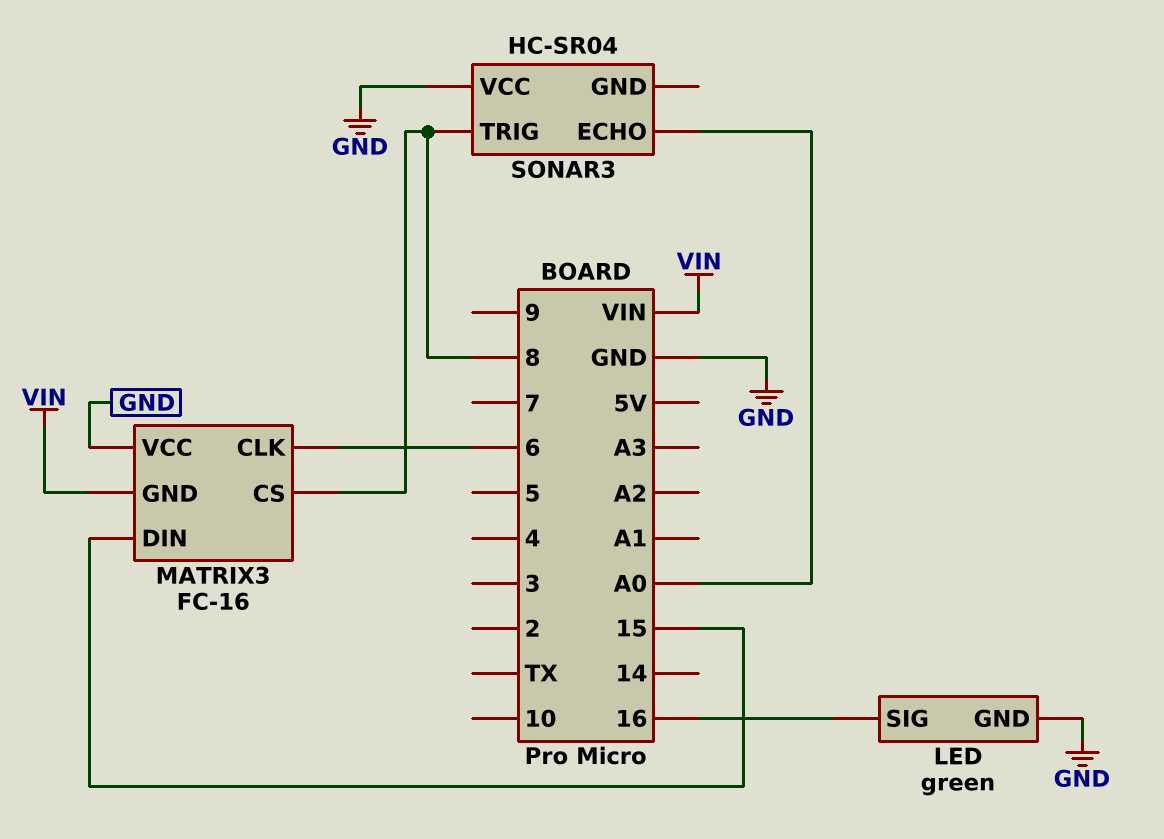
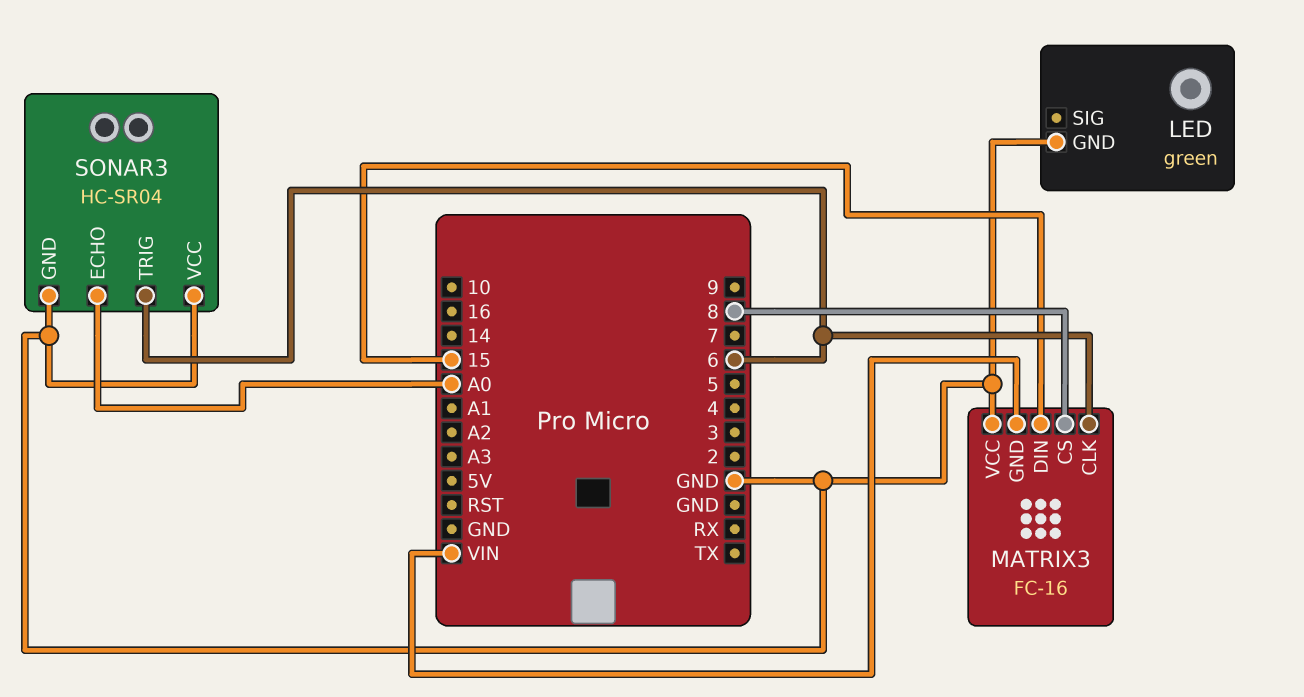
LED pin SIG: 16 -> none
SONAR3 pin GND: none -> GND
SONAR3 pin TRIG: 8 -> 6

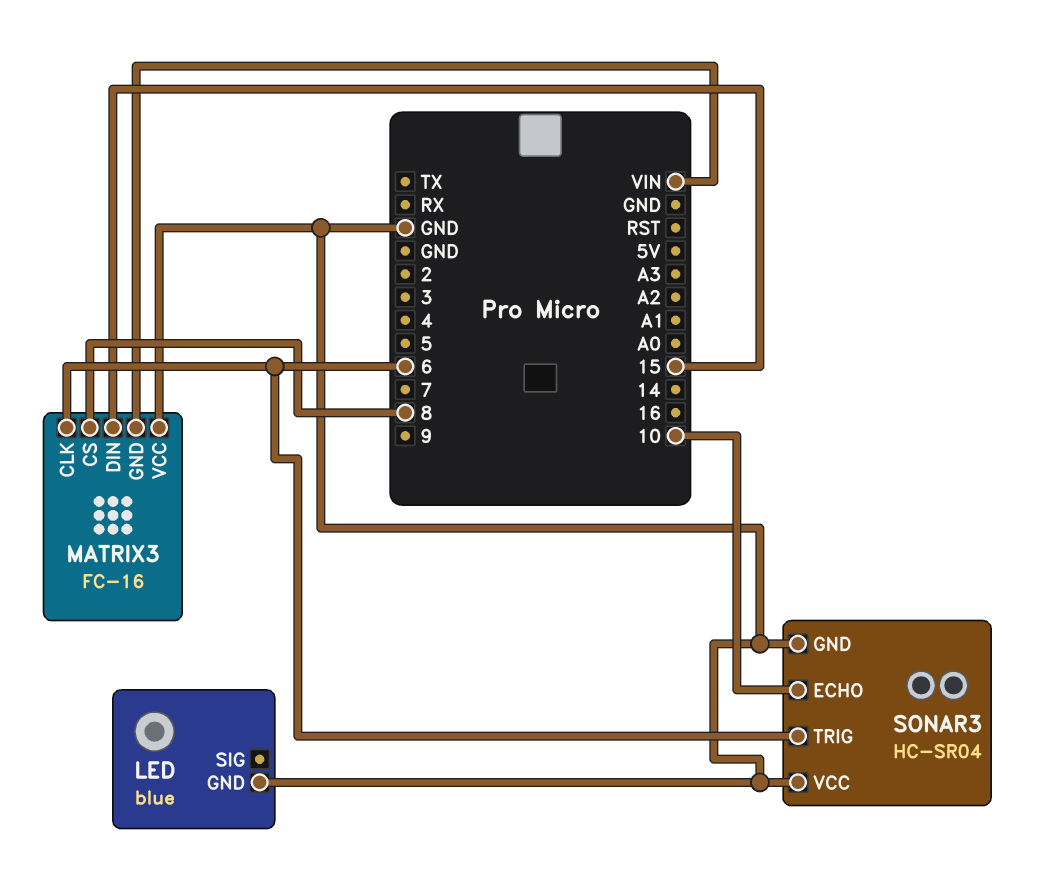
LED: green -> blue
SONAR3 pin ECHO: A0 -> 10

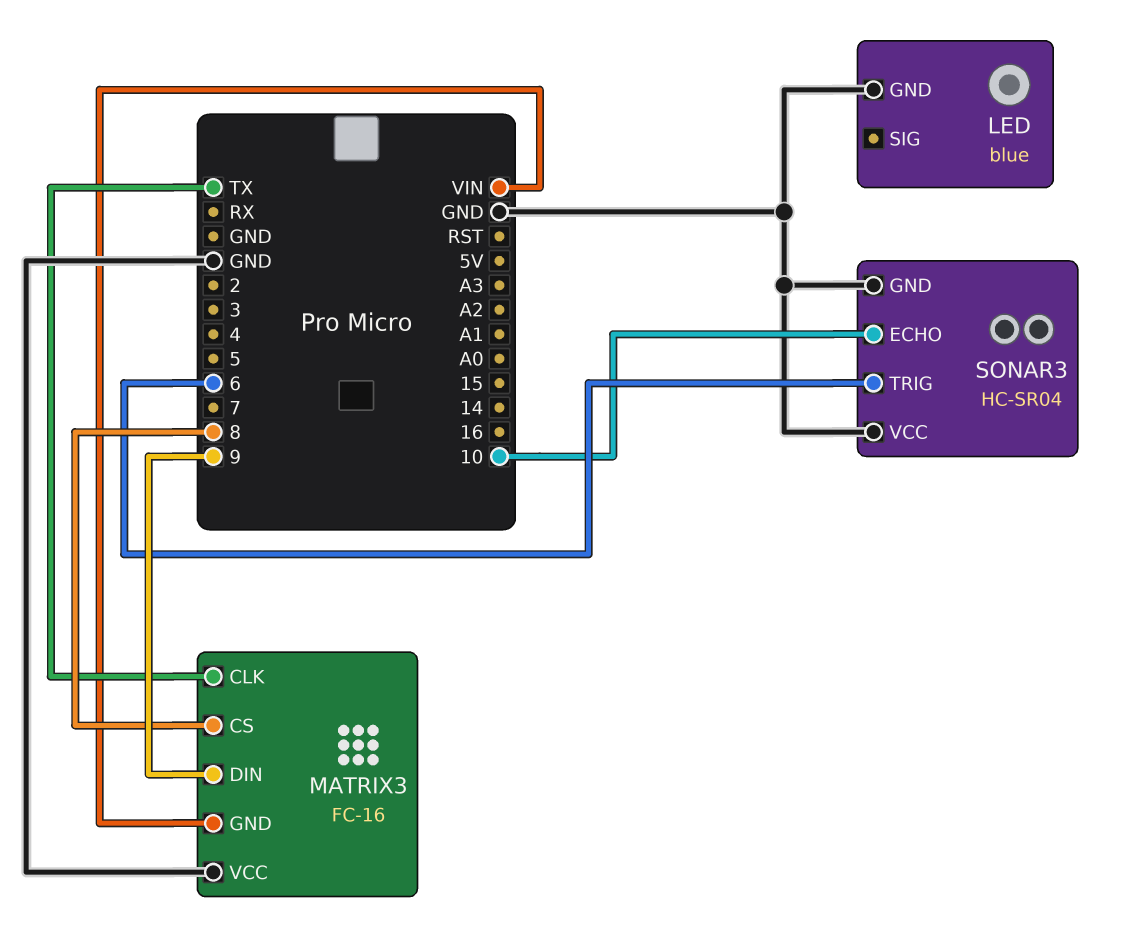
MATRIX3 pin CLK: 6 -> TX
MATRIX3 pin DIN: 15 -> 9

